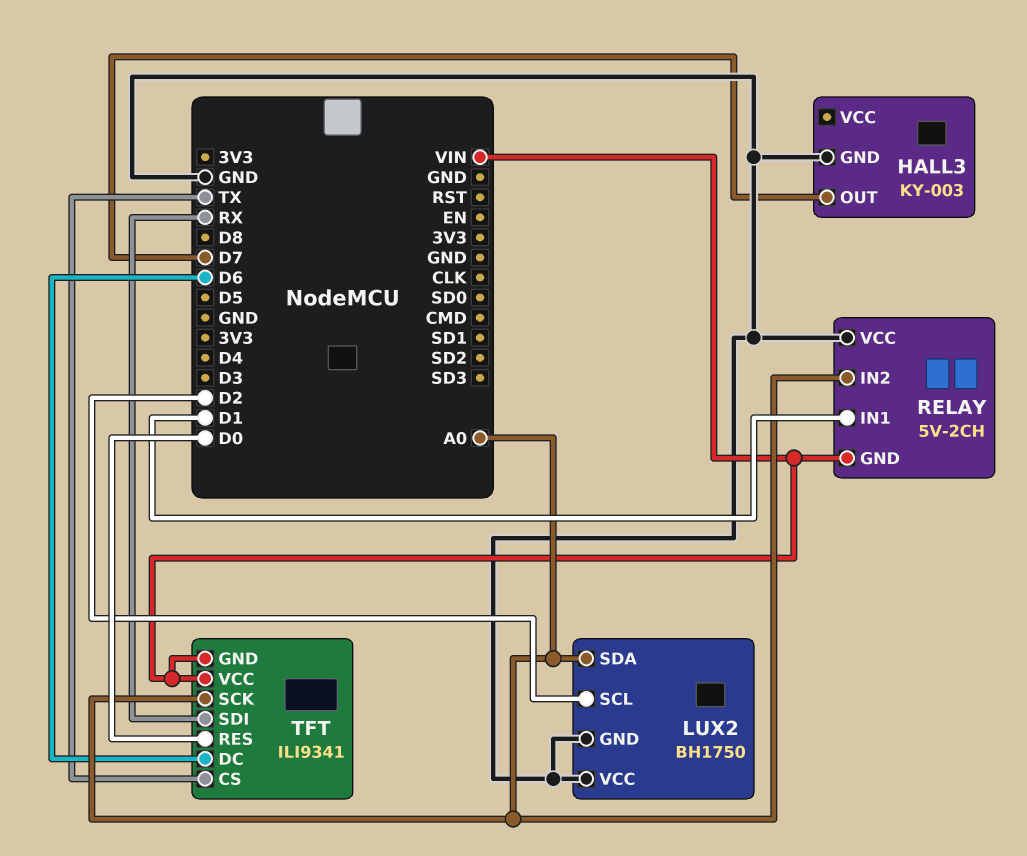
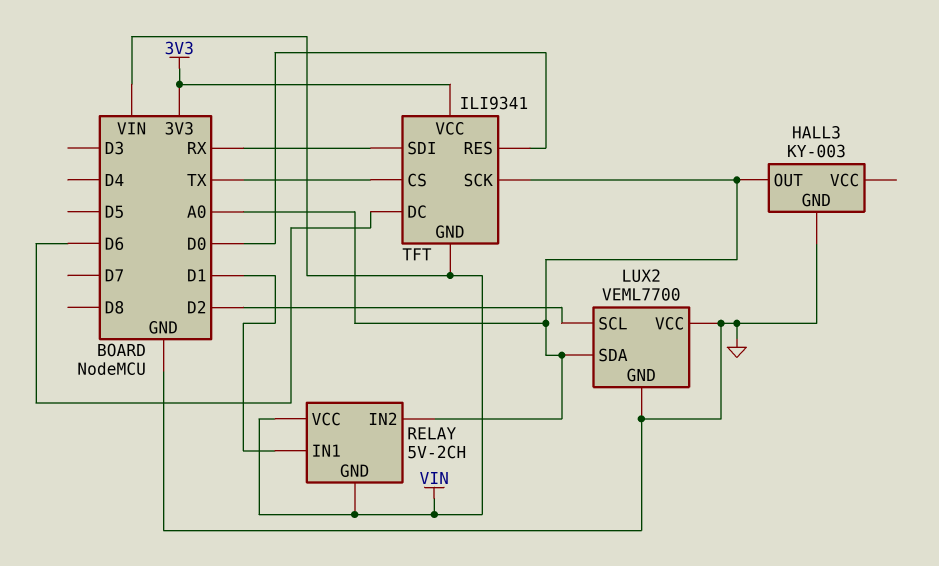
HALL3 pin OUT: D7 -> A0
LUX2: BH1750 -> VEML7700
RELAY pin VCC: GND -> VIN
TFT pin VCC: VIN -> 3V3

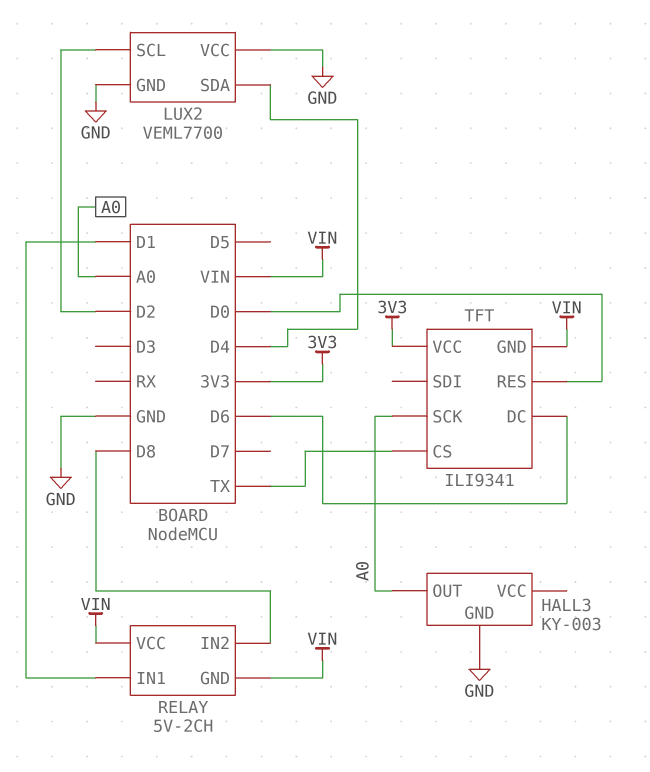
LUX2 pin SDA: A0 -> D4
RELAY pin IN2: A0 -> D8
TFT pin SDI: RX -> none

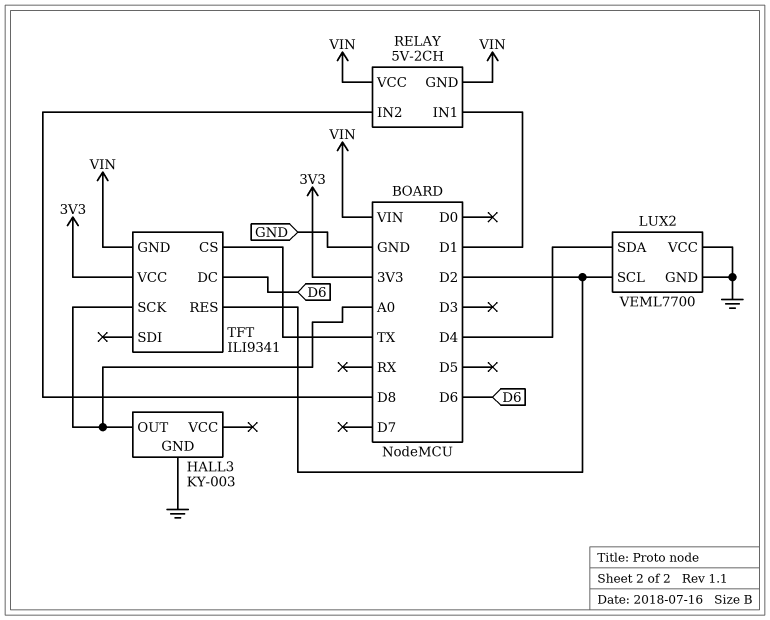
TFT pin RES: D0 -> D2

